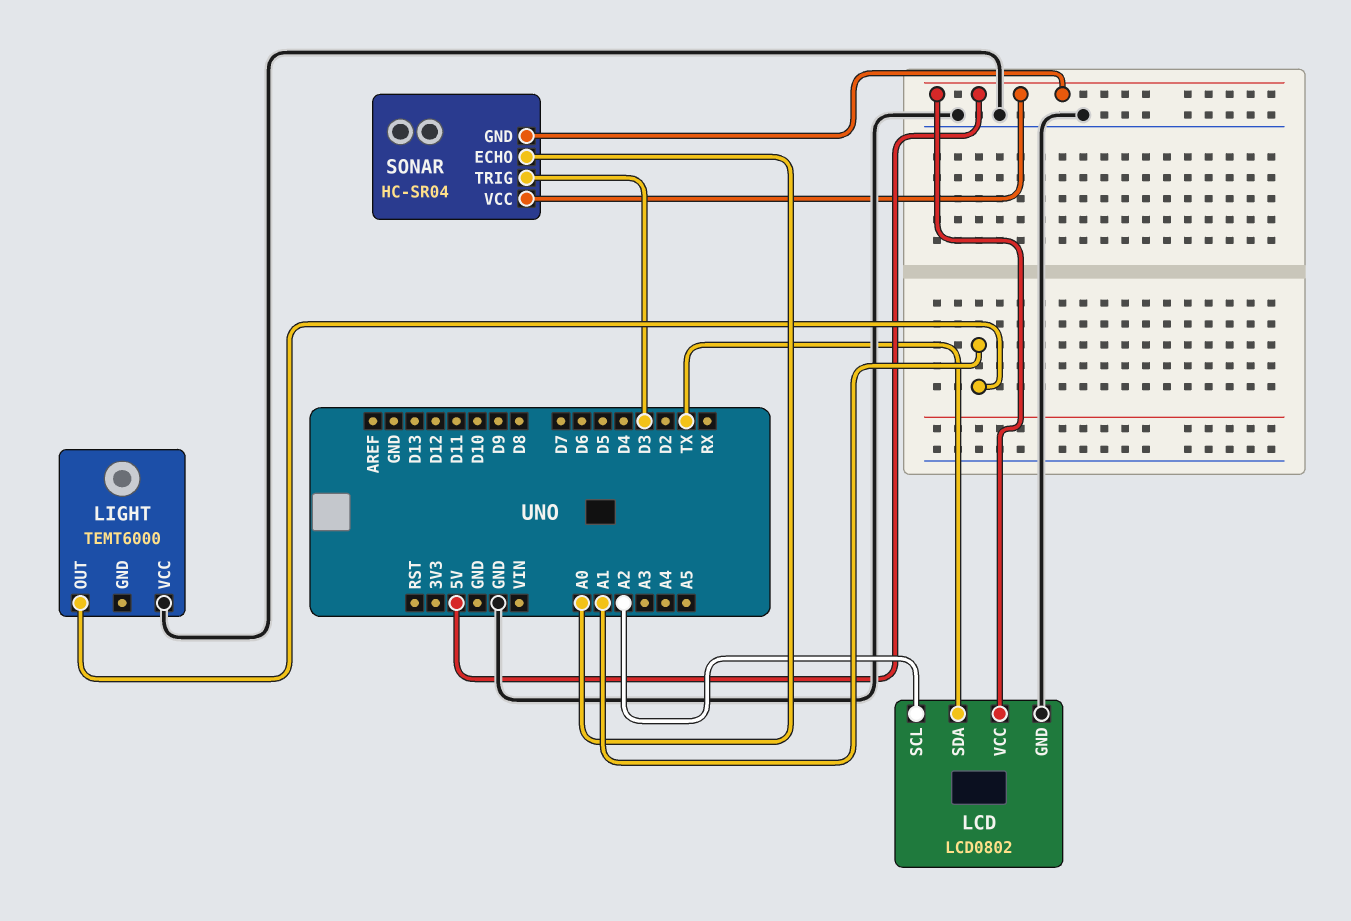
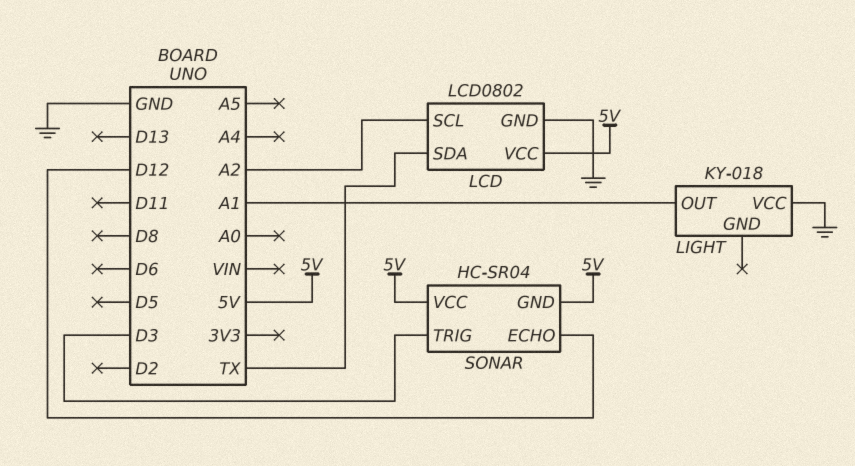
LIGHT: TEMT6000 -> KY-018
SONAR pin ECHO: A0 -> D12

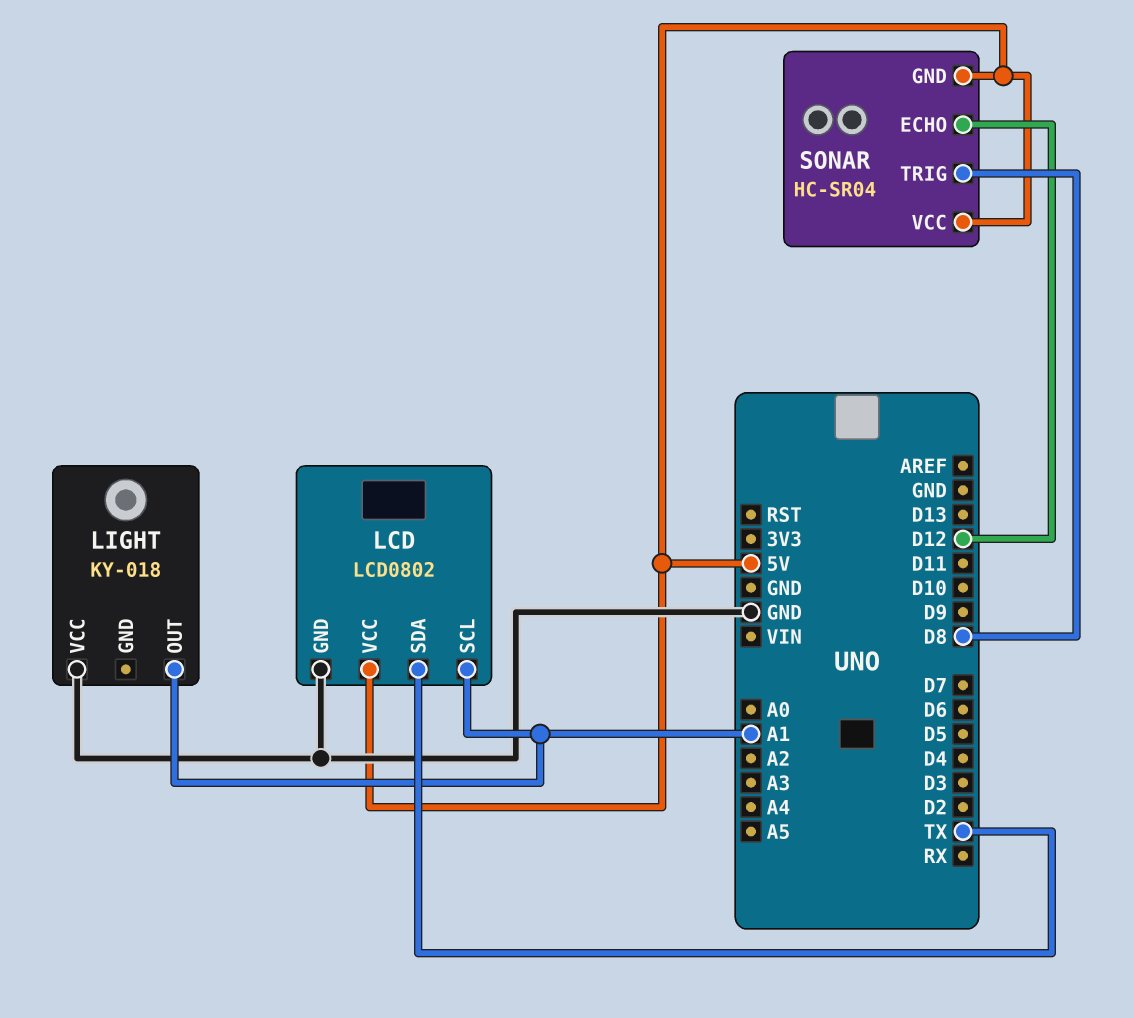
LCD pin SCL: A2 -> A1
SONAR pin TRIG: D3 -> D8

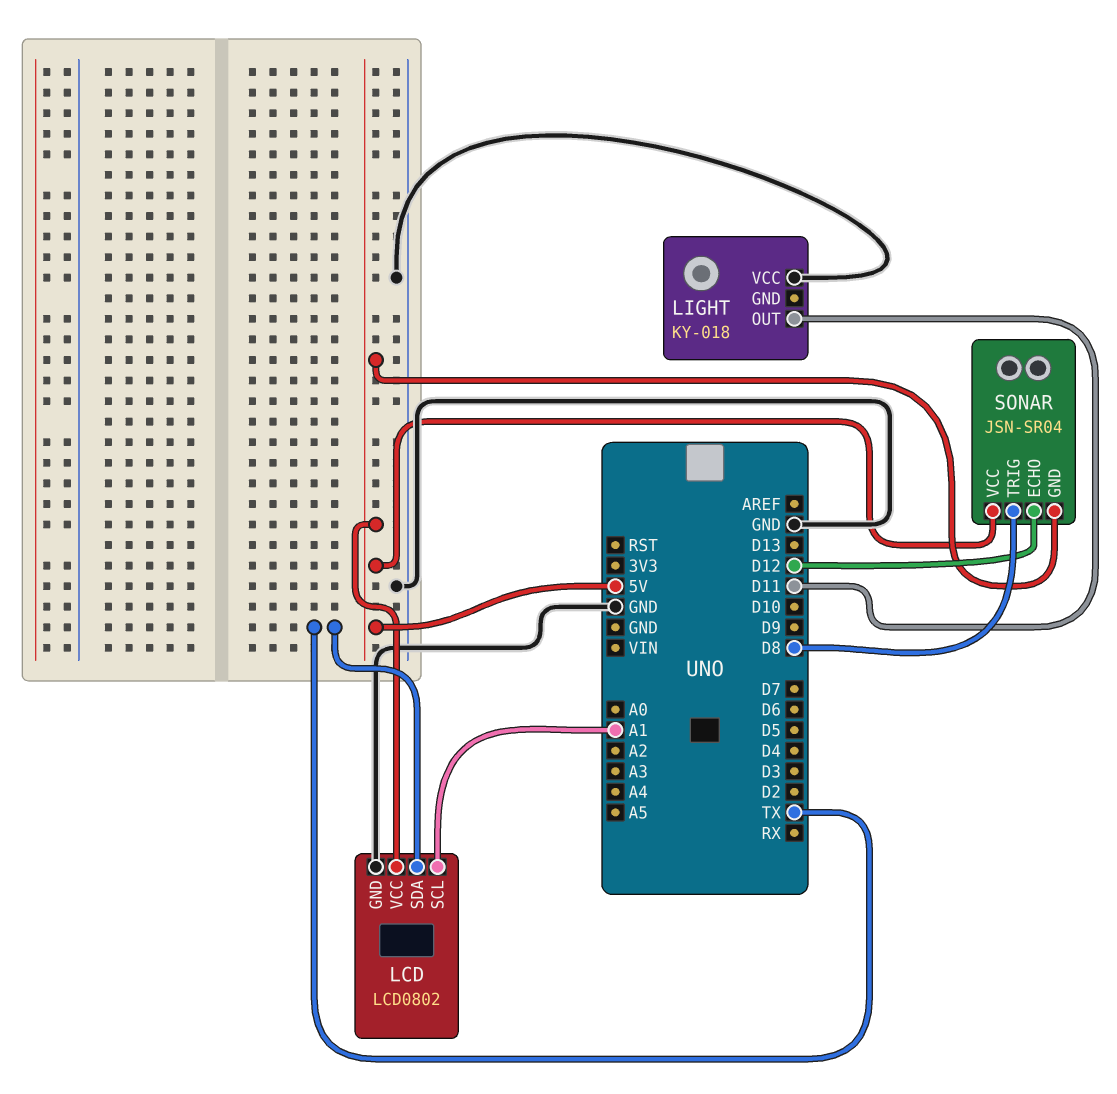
LIGHT pin OUT: A1 -> D11
SONAR: HC-SR04 -> JSN-SR04

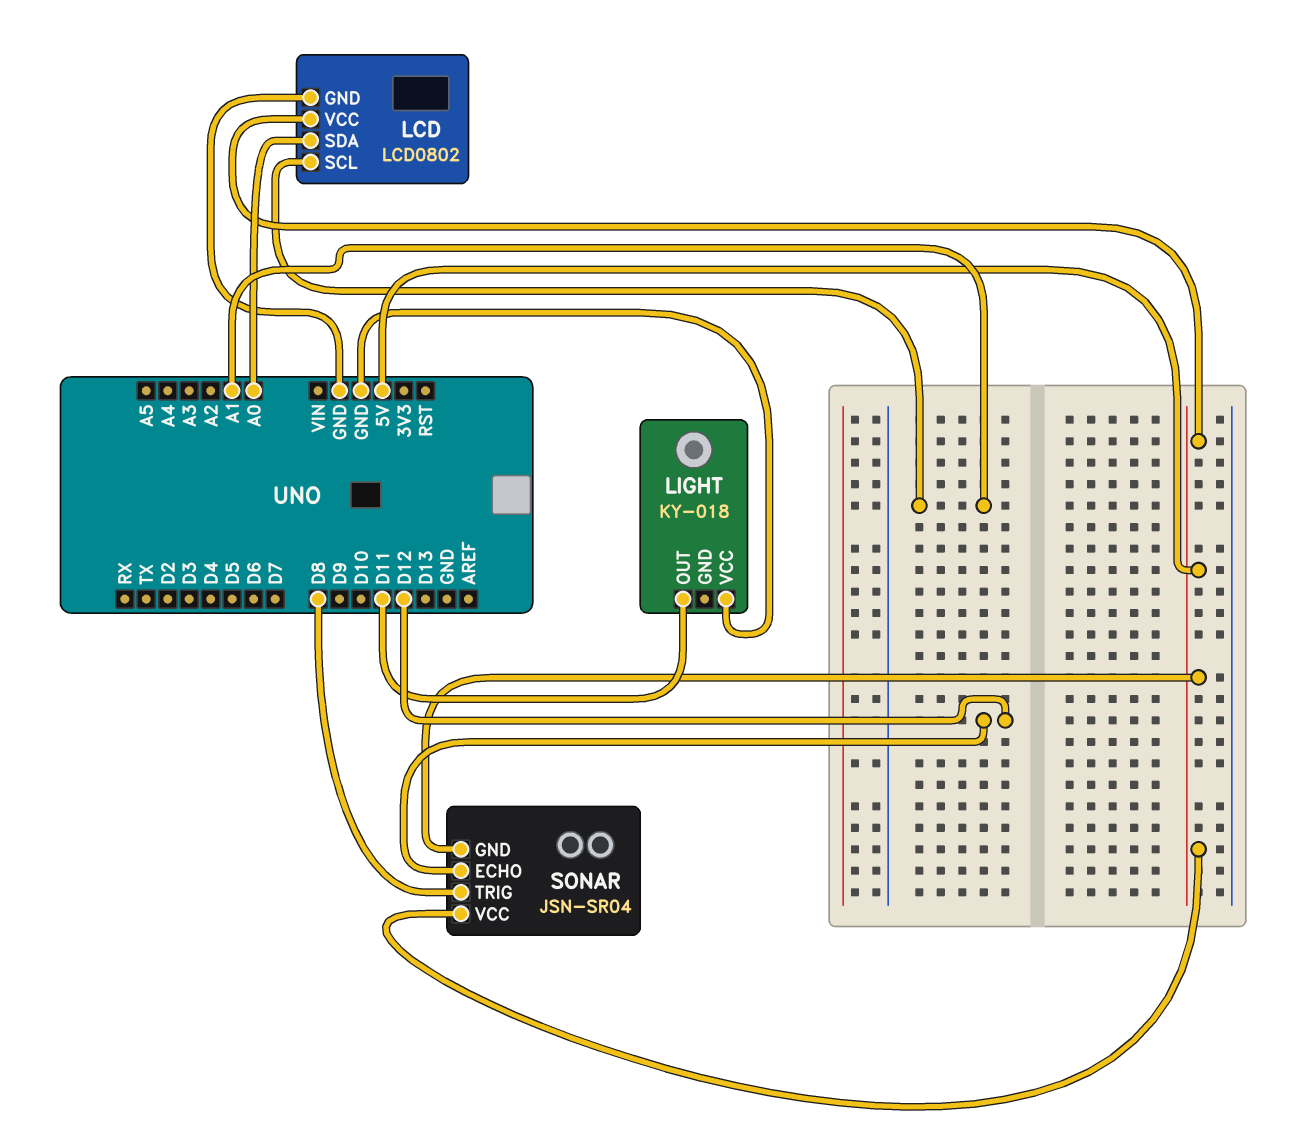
LCD pin SDA: TX -> A0

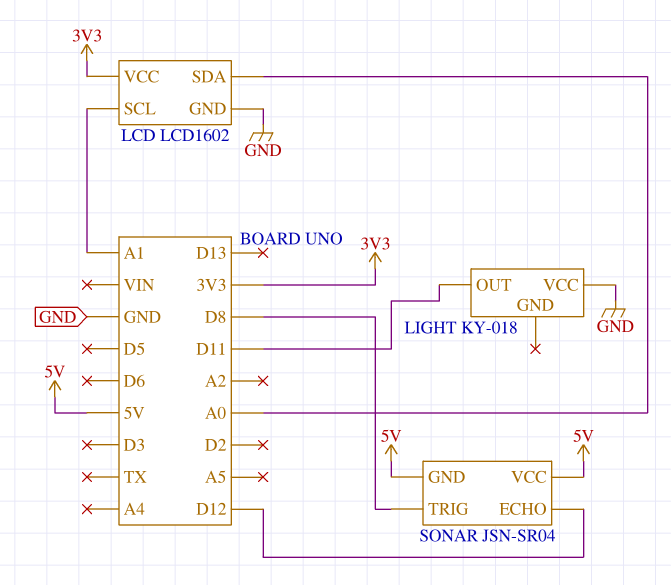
LCD: LCD0802 -> LCD1602
LCD pin VCC: 5V -> 3V3

